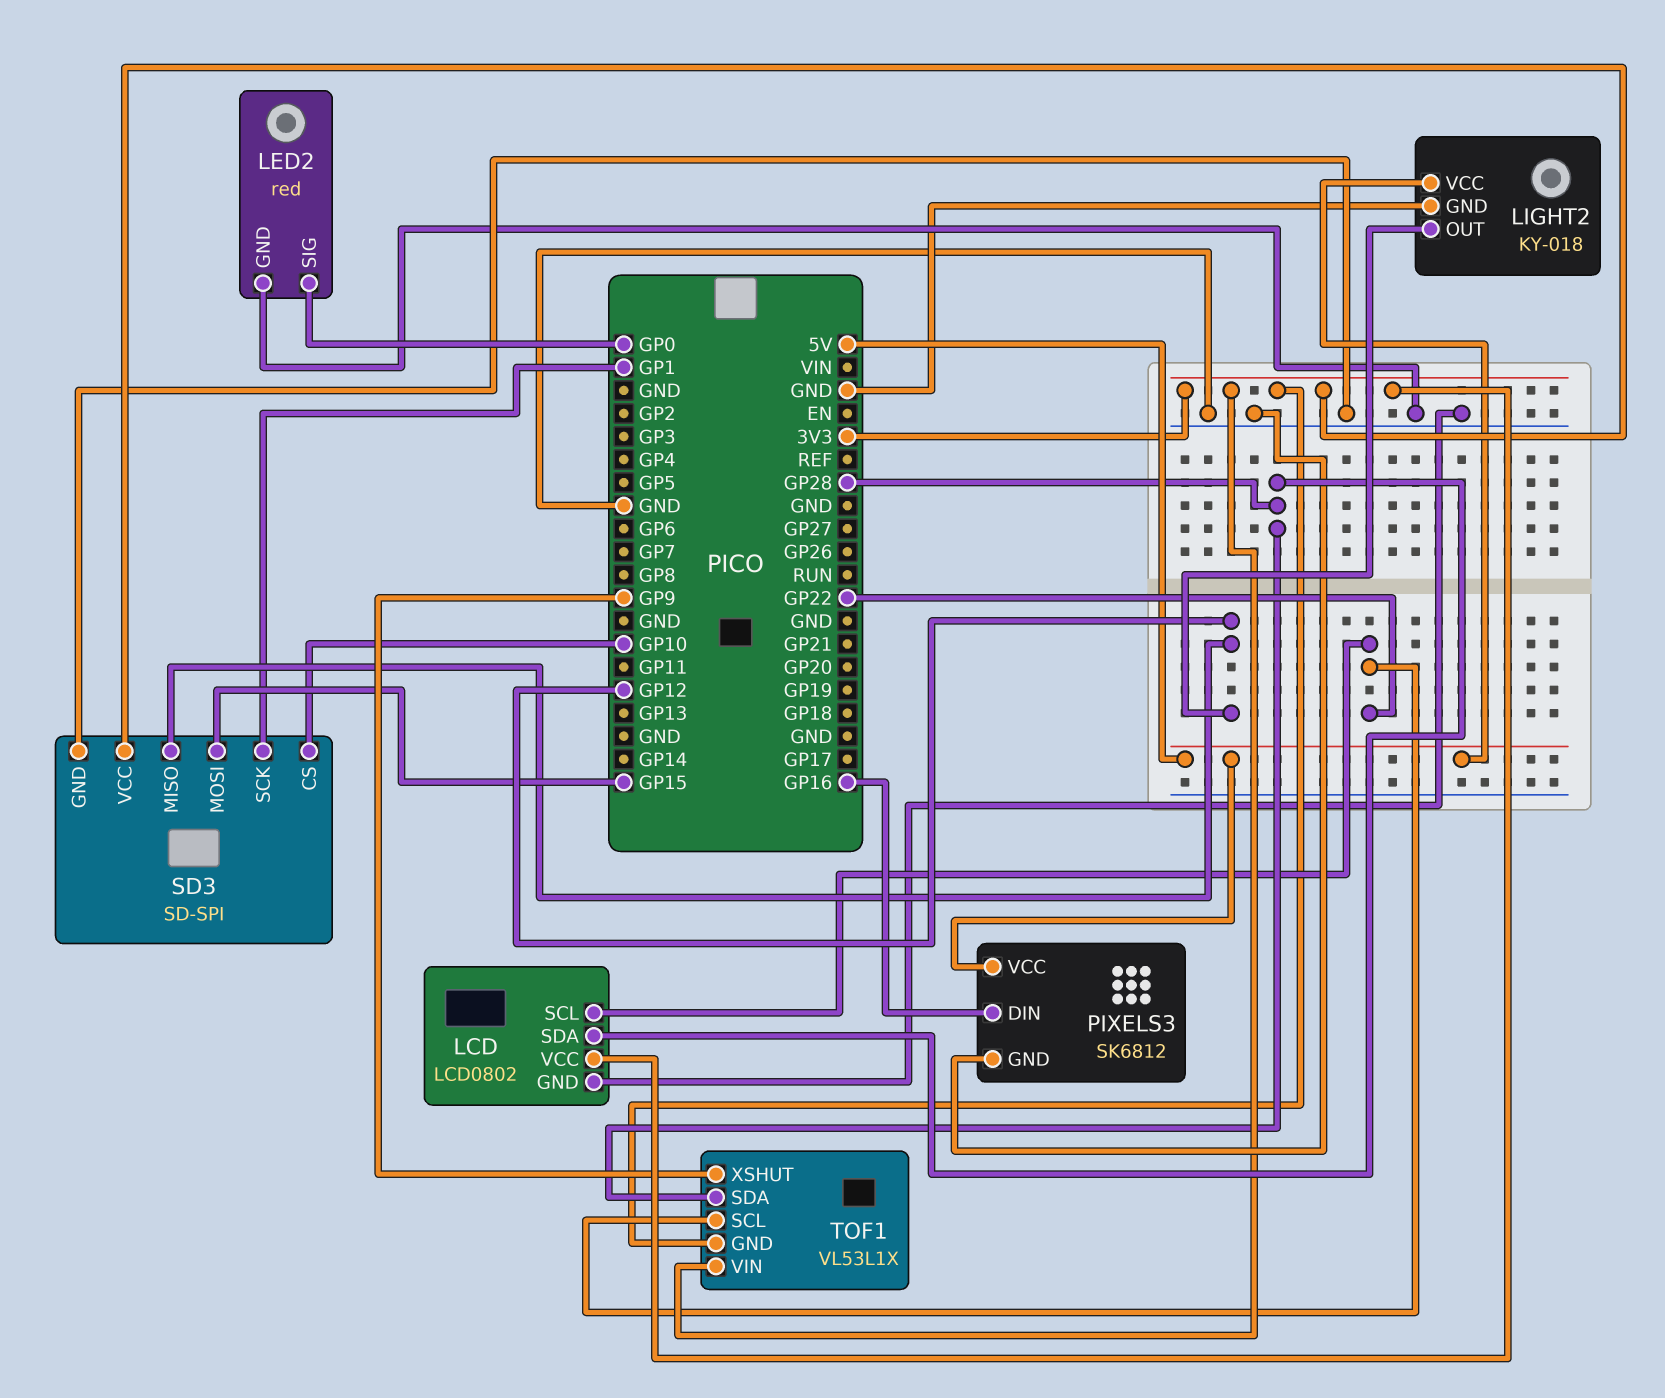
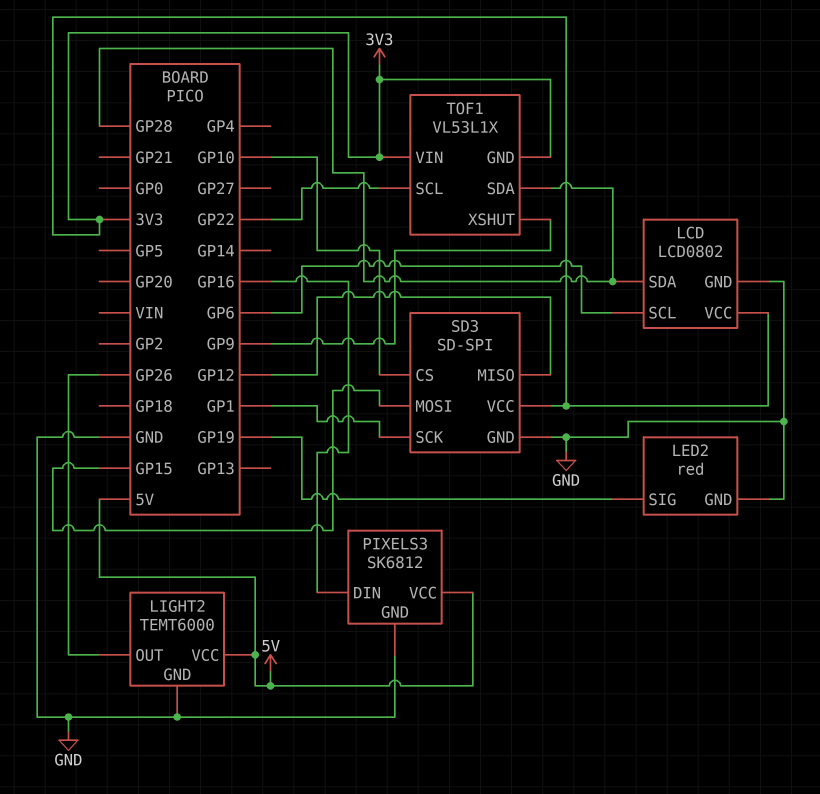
LCD pin SCL: GP22 -> GP6
LED2 pin SIG: GP0 -> GP19
LIGHT2: KY-018 -> TEMT6000
LIGHT2 pin OUT: GP12 -> GP26

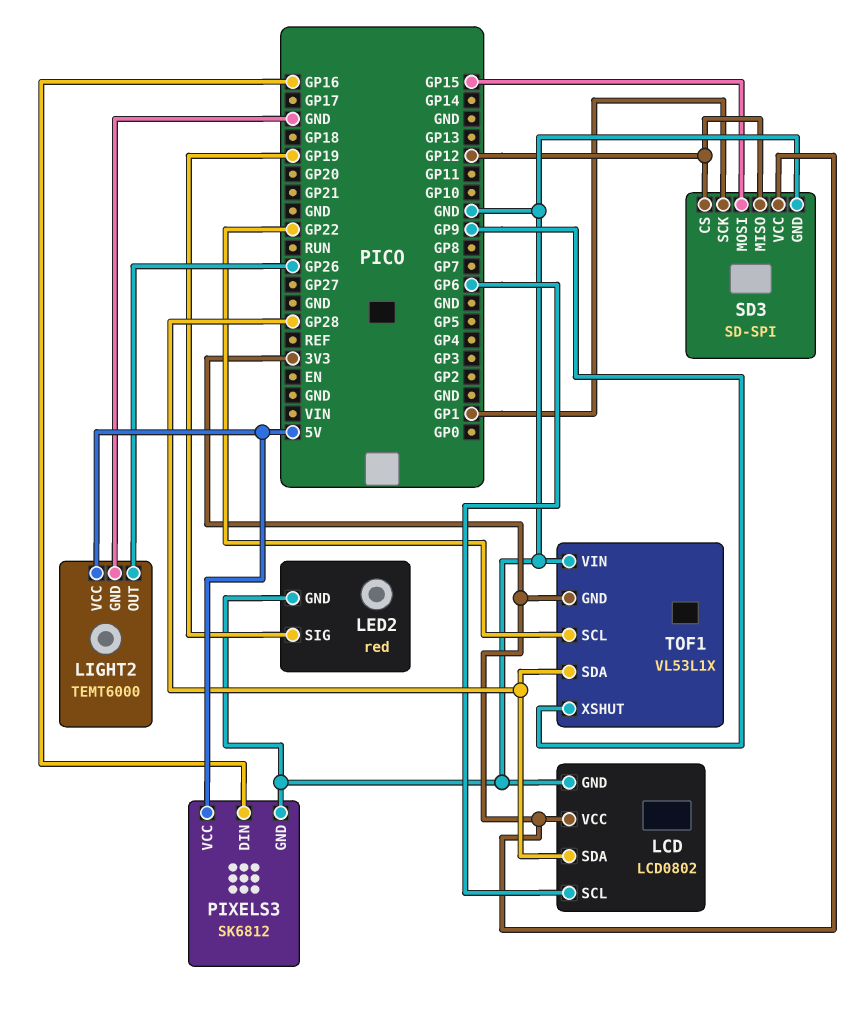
SD3 pin CS: GP10 -> GP12
TOF1 pin VIN: 3V3 -> GND

